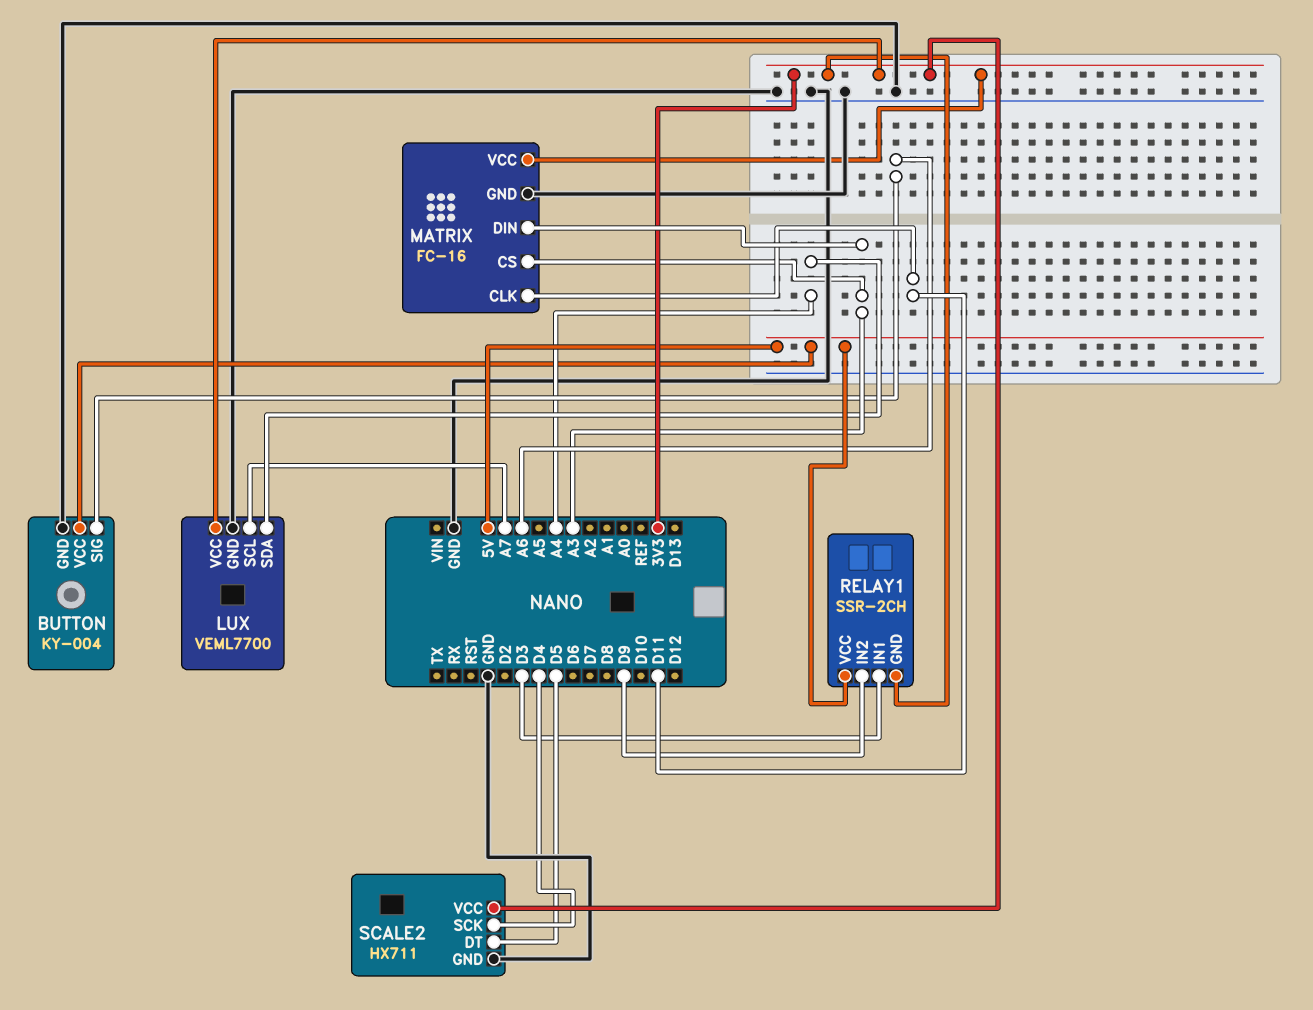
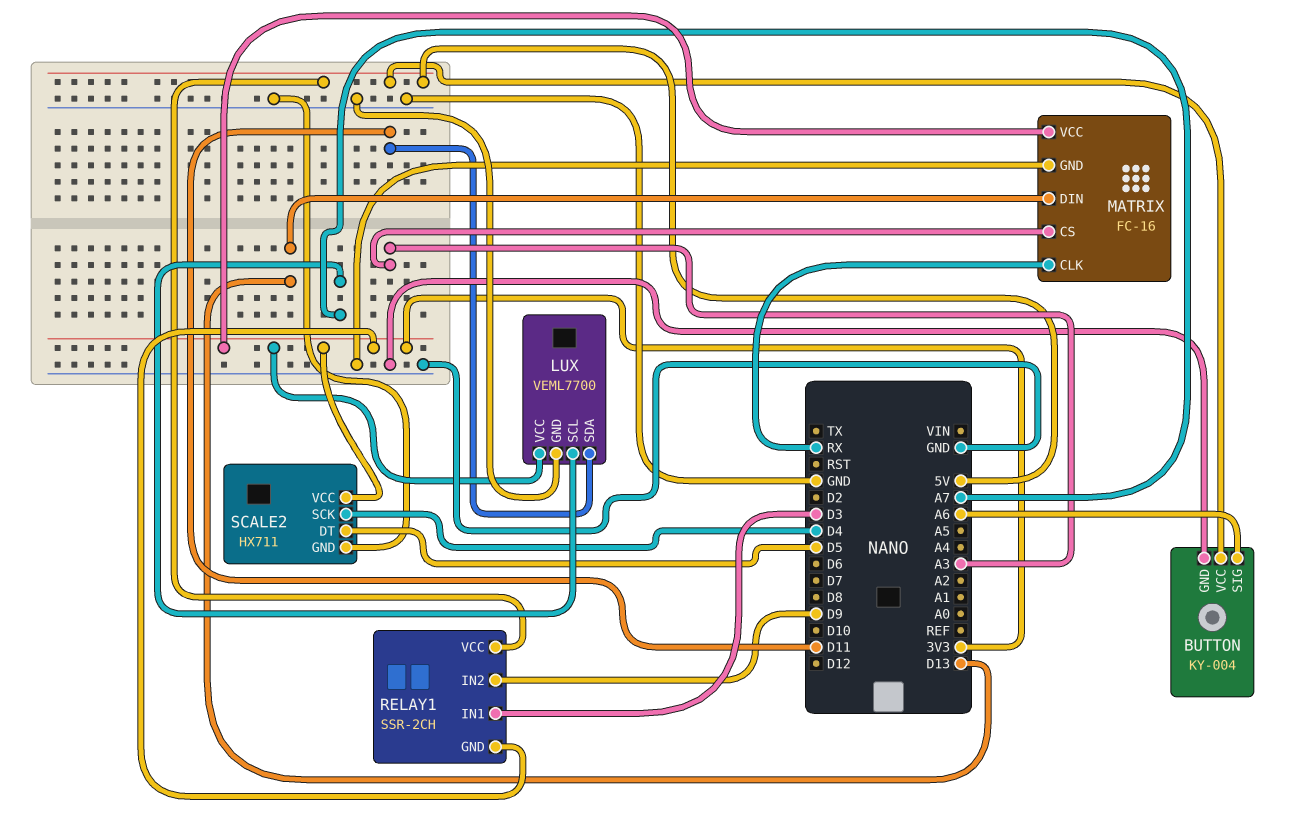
LUX pin SDA: A4 -> D11
MATRIX pin CLK: D11 -> RX
MATRIX pin DIN: A3 -> D13

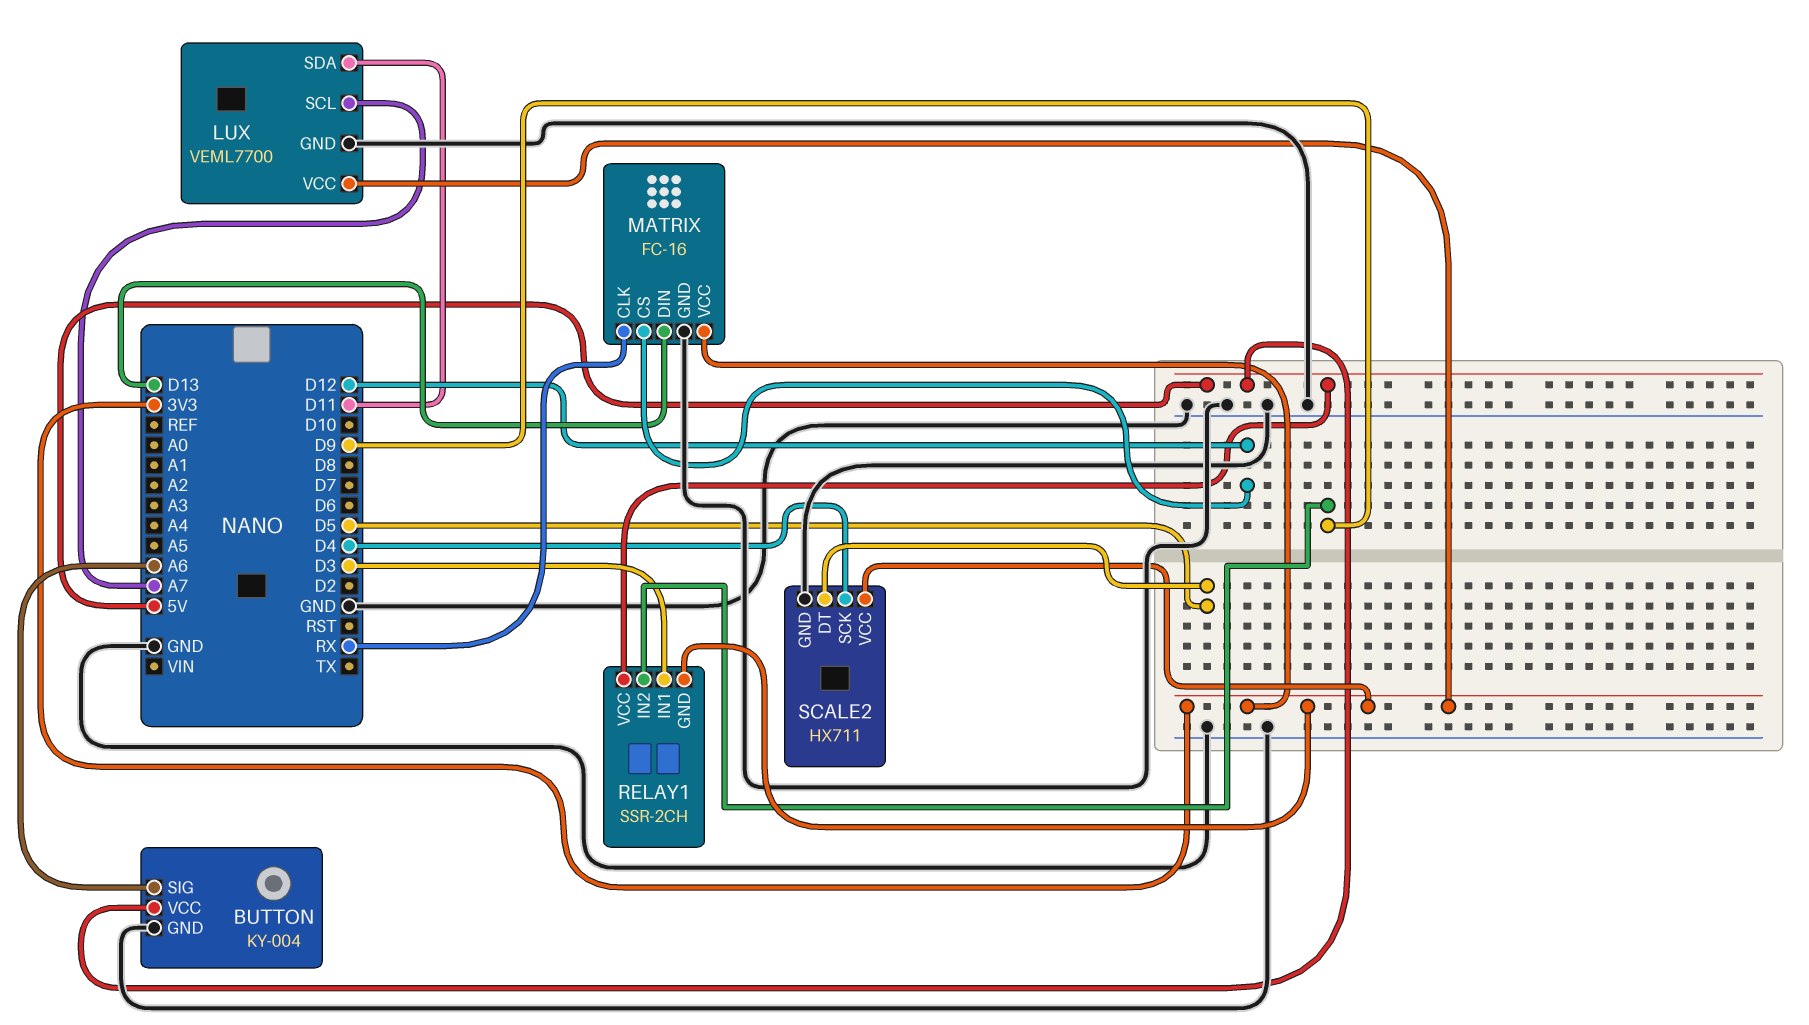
MATRIX pin CS: A3 -> D12

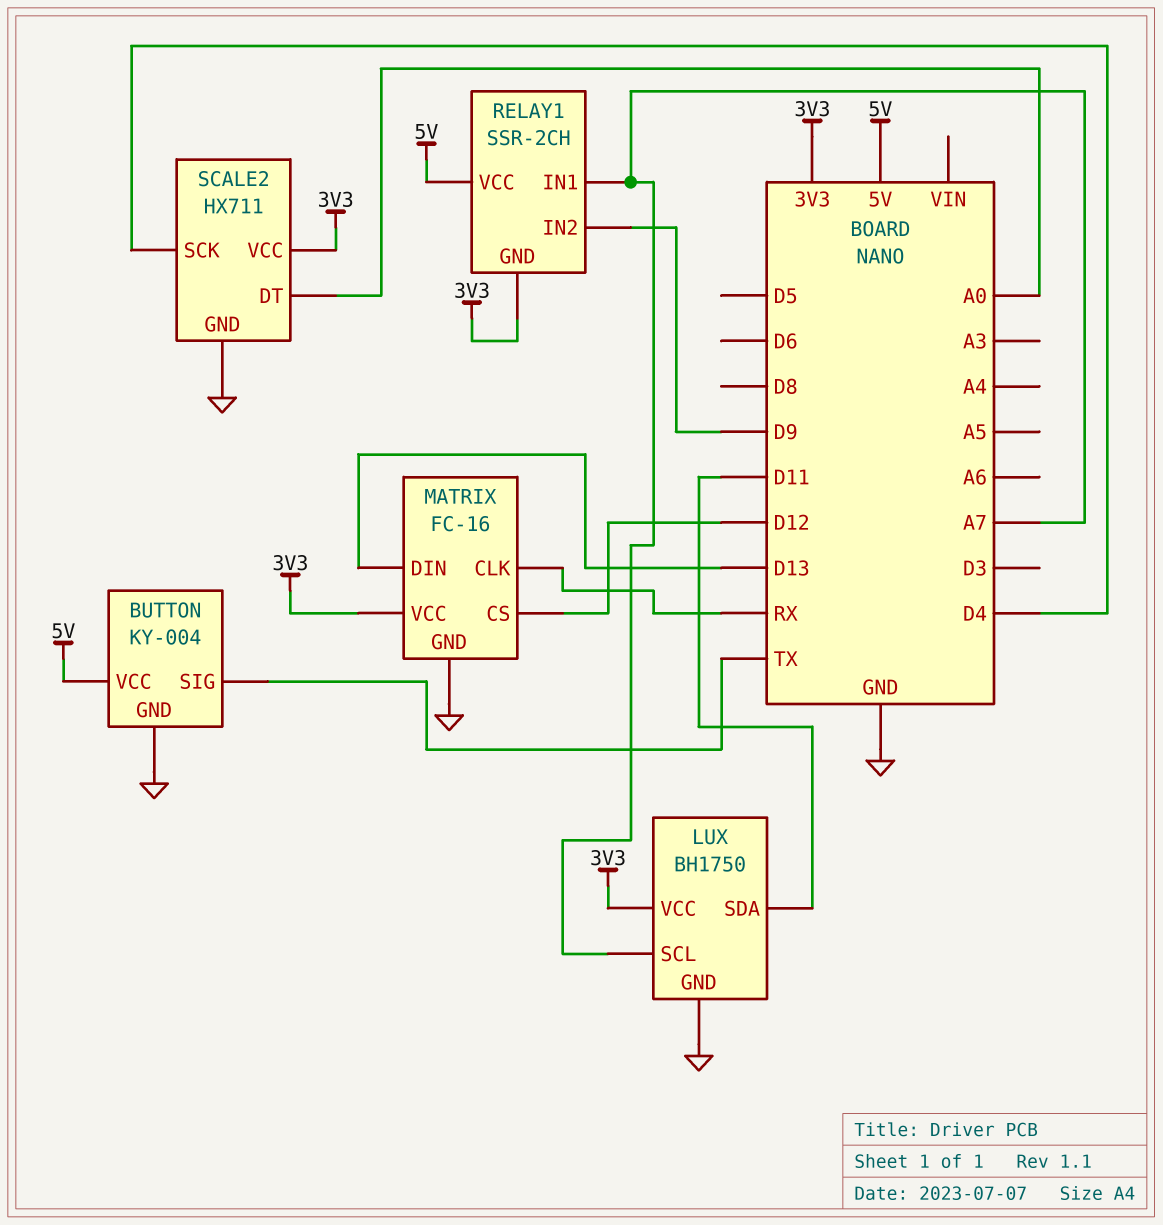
BUTTON pin SIG: A6 -> TX
LUX: VEML7700 -> BH1750
RELAY1 pin IN1: D3 -> A7
SCALE2 pin DT: D5 -> A0

